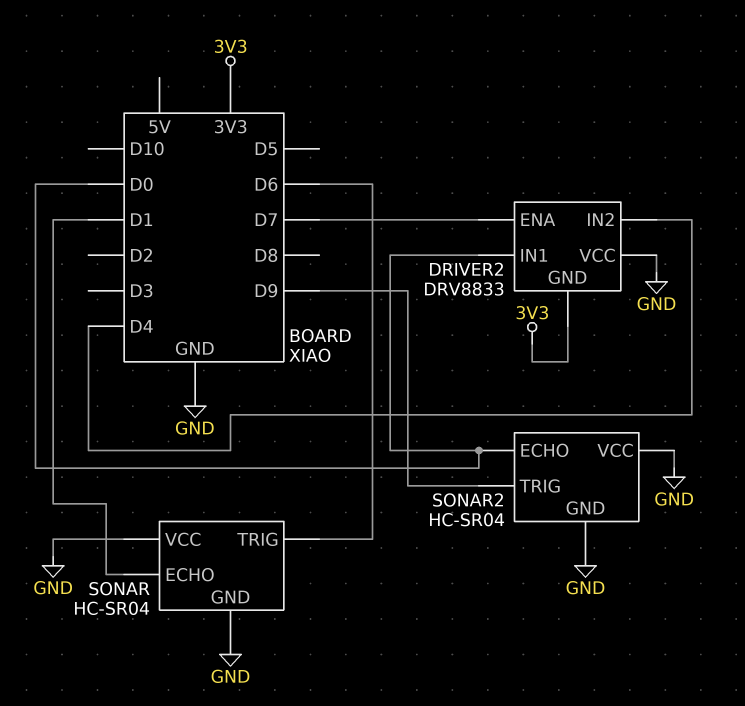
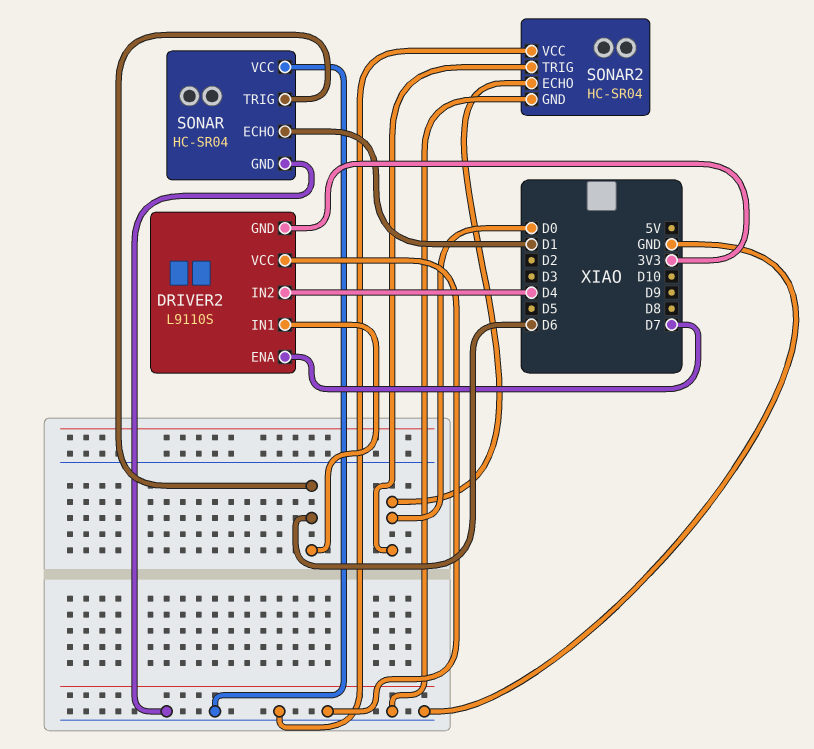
DRIVER2: DRV8833 -> L9110S
DRIVER2 pin IN1: D0 -> D6
SONAR2 pin TRIG: D9 -> D0

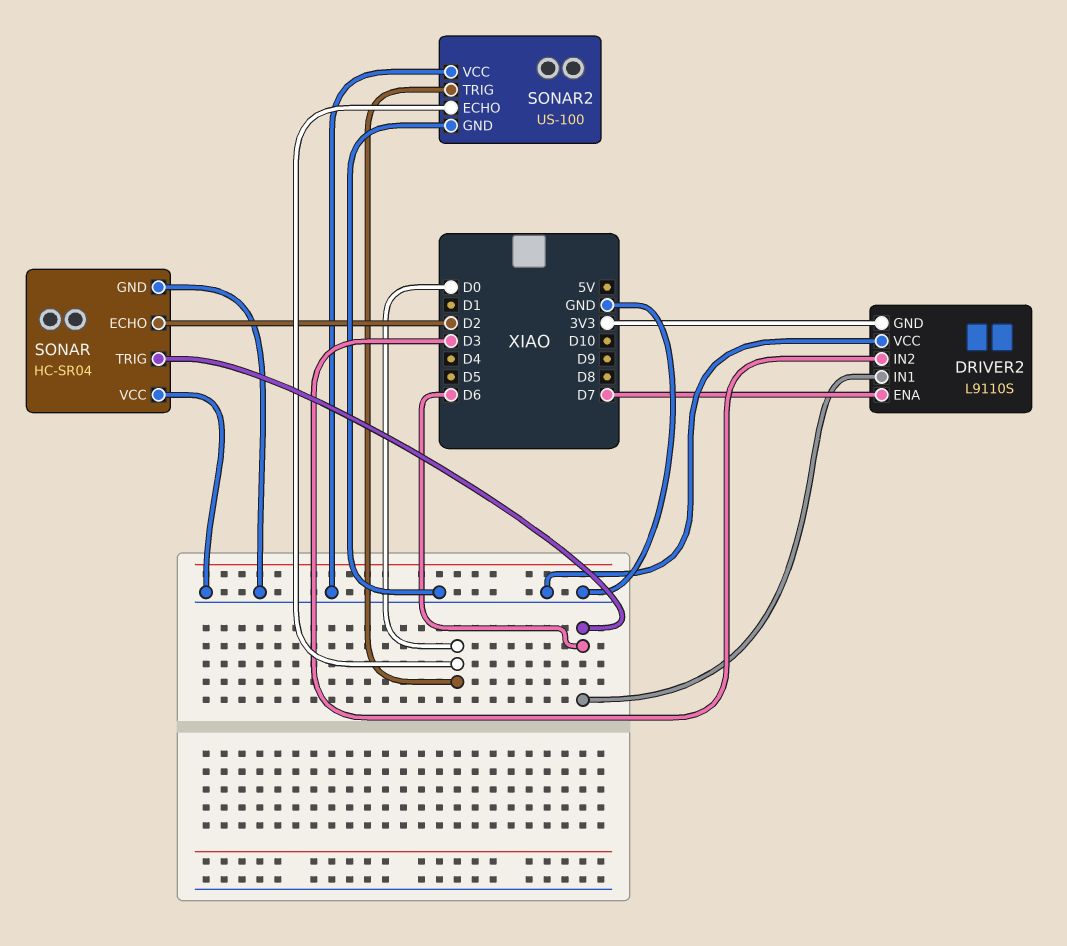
DRIVER2 pin IN2: D4 -> D3
SONAR pin ECHO: D1 -> D2
SONAR2: HC-SR04 -> US-100

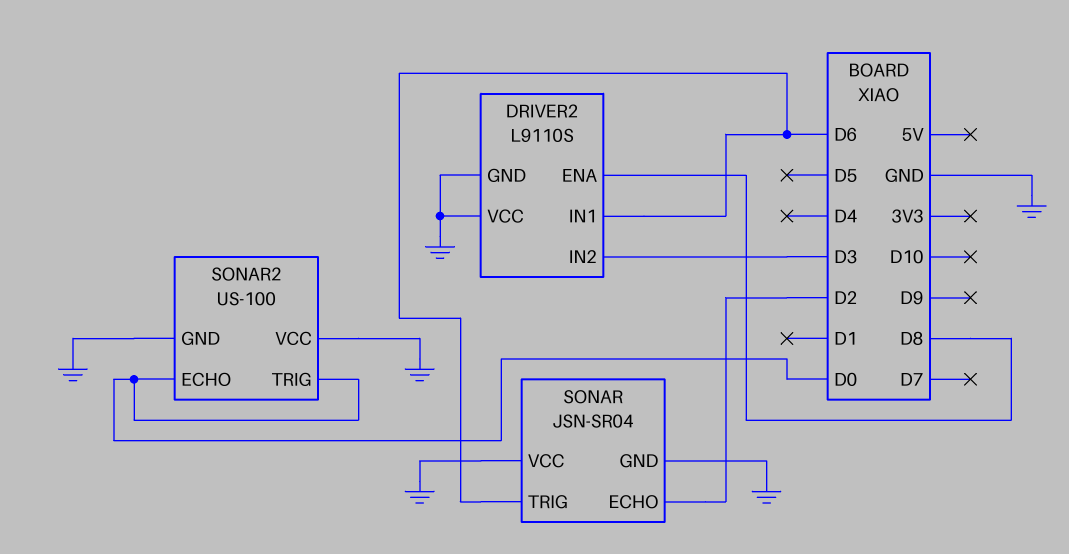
DRIVER2 pin ENA: D7 -> D8
DRIVER2 pin GND: 3V3 -> GND
SONAR: HC-SR04 -> JSN-SR04

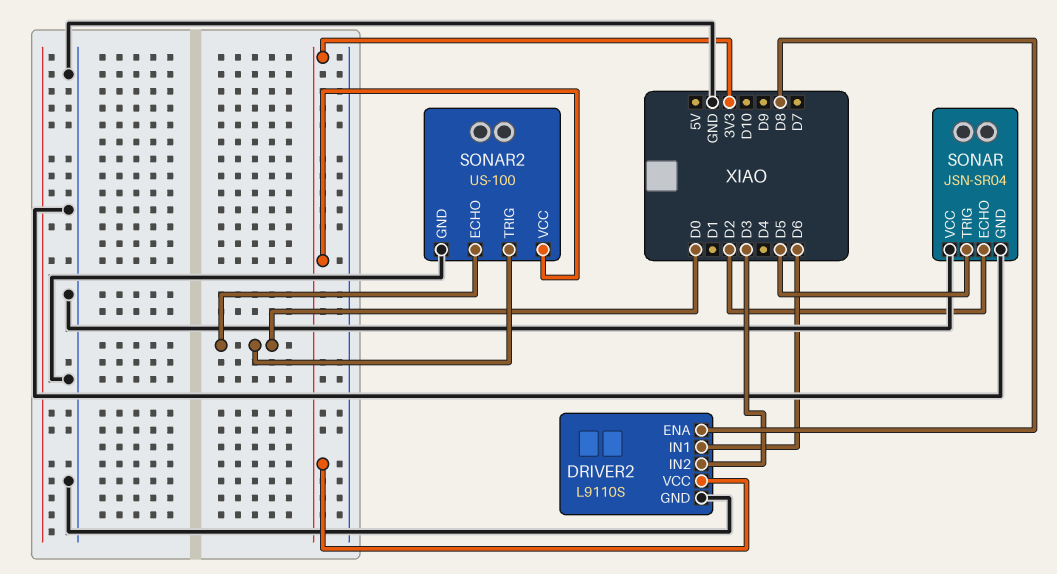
DRIVER2 pin VCC: GND -> 3V3
SONAR pin TRIG: D6 -> D5
SONAR2 pin VCC: GND -> 3V3

